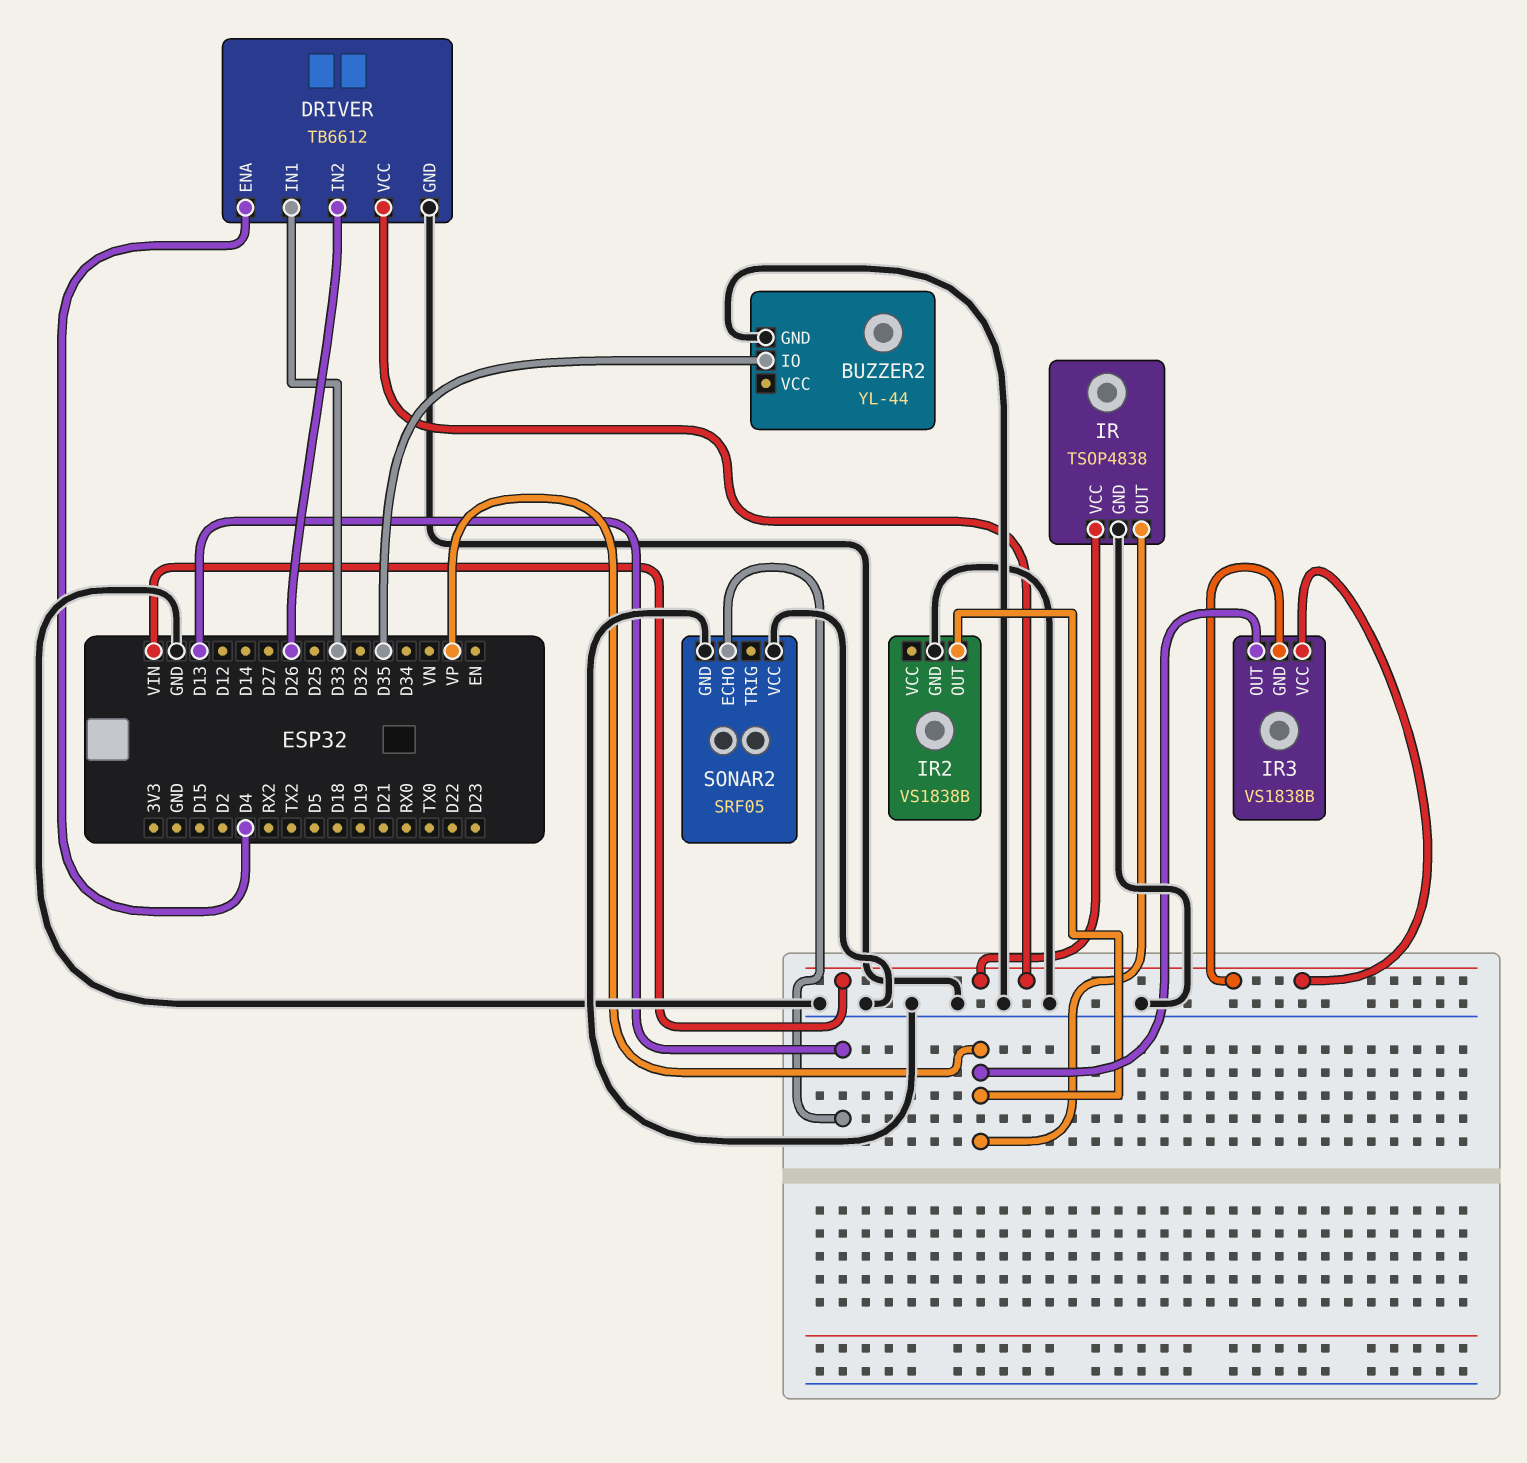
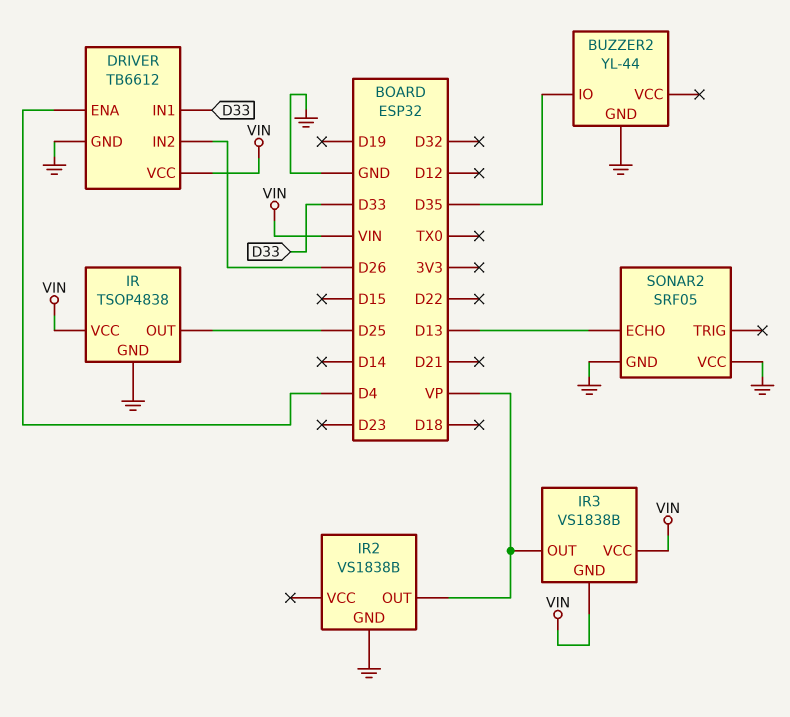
IR pin OUT: VP -> D25

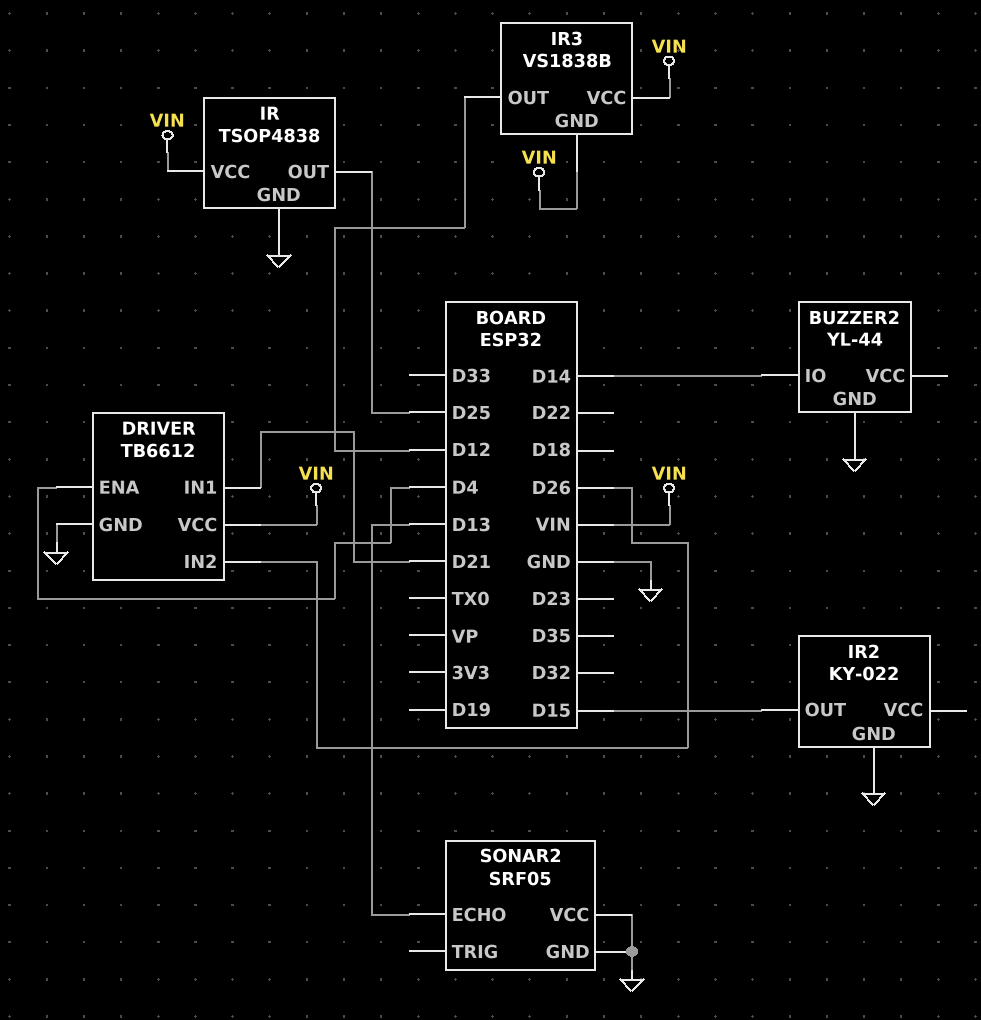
BUZZER2 pin IO: D35 -> D14
DRIVER pin IN1: D33 -> D21
IR2: VS1838B -> KY-022
IR2 pin OUT: VP -> D15
IR3 pin OUT: VP -> D12

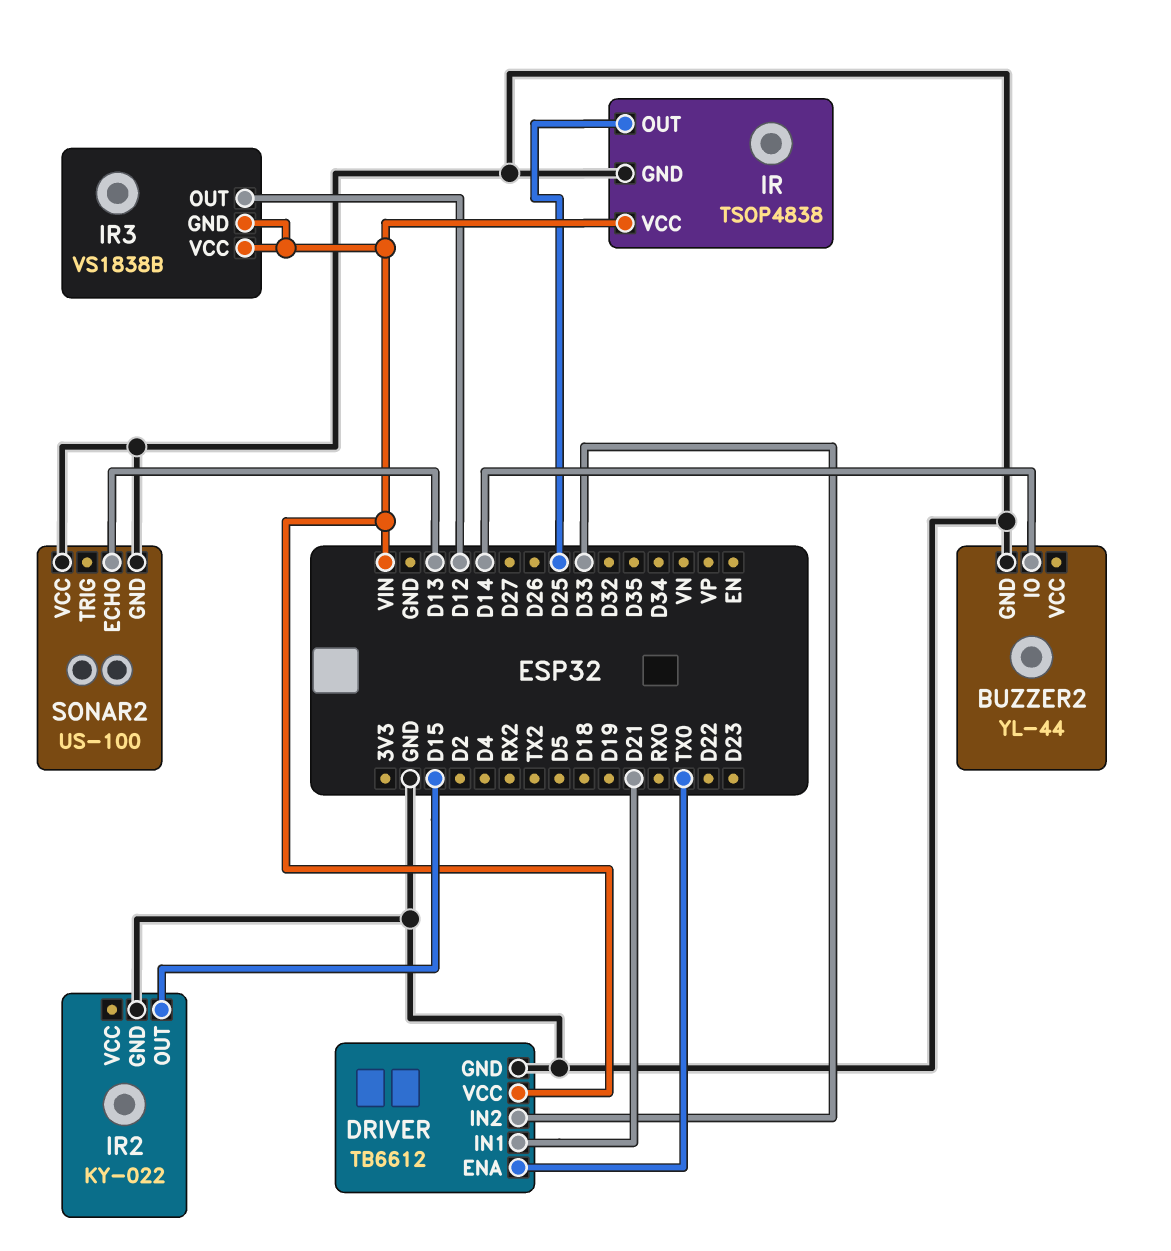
DRIVER pin ENA: D4 -> TX0
DRIVER pin IN2: D26 -> D33
SONAR2: SRF05 -> US-100

